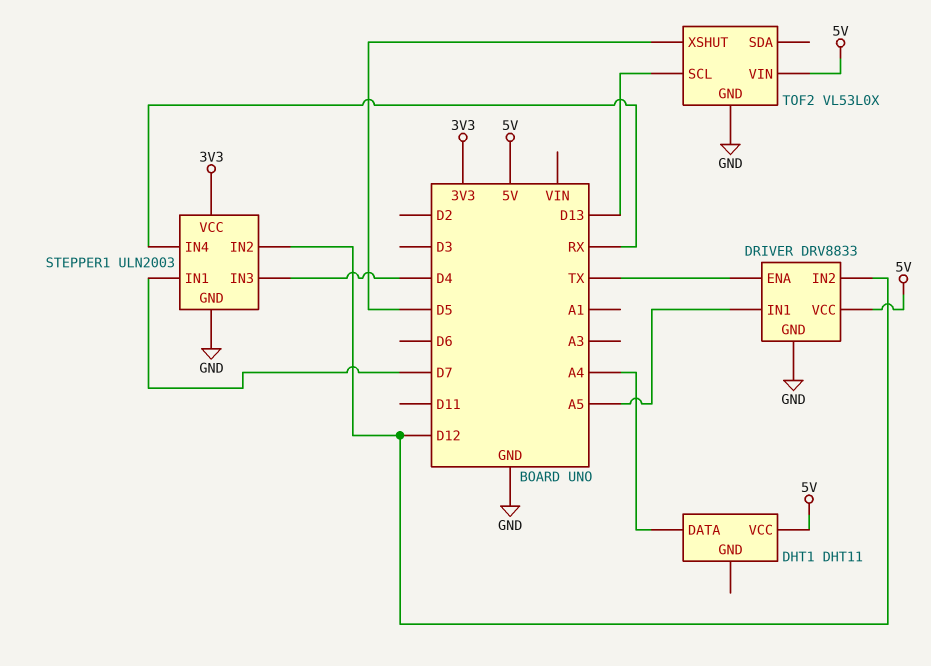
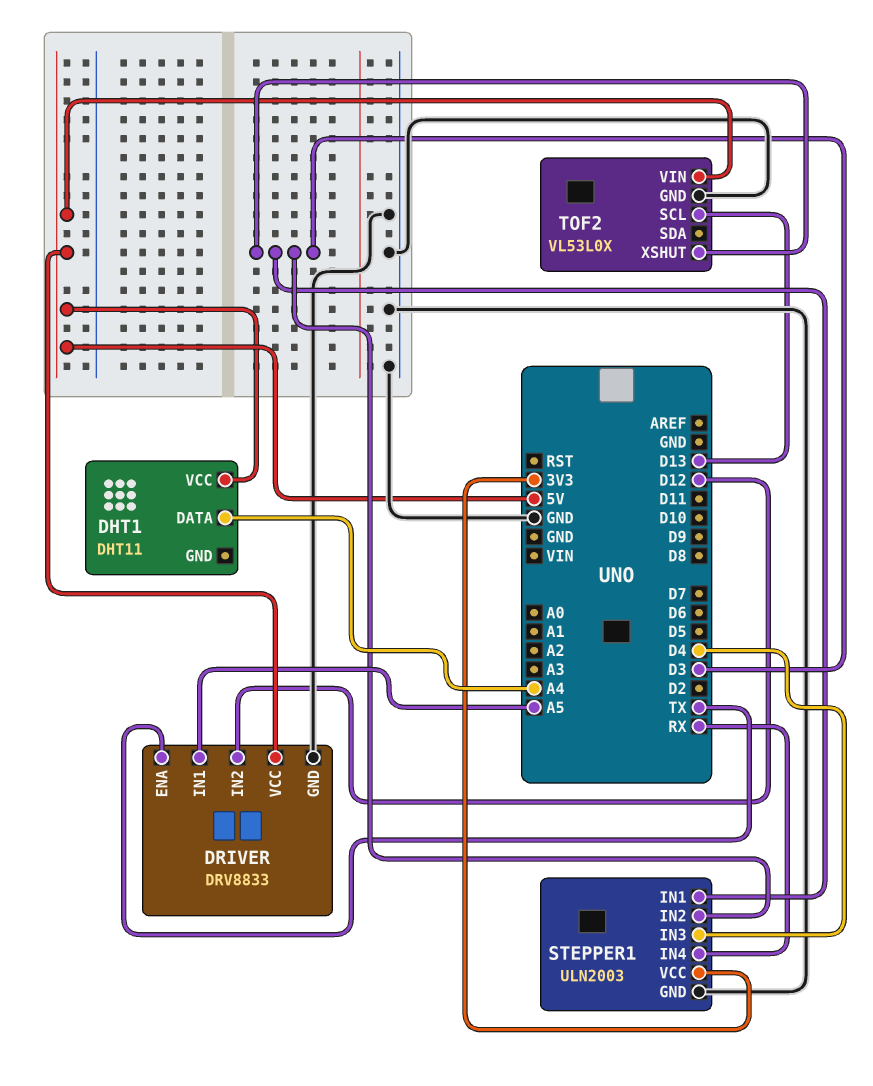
STEPPER1 pin IN1: D7 -> D3
STEPPER1 pin IN2: D12 -> D3
TOF2 pin XSHUT: D5 -> D3

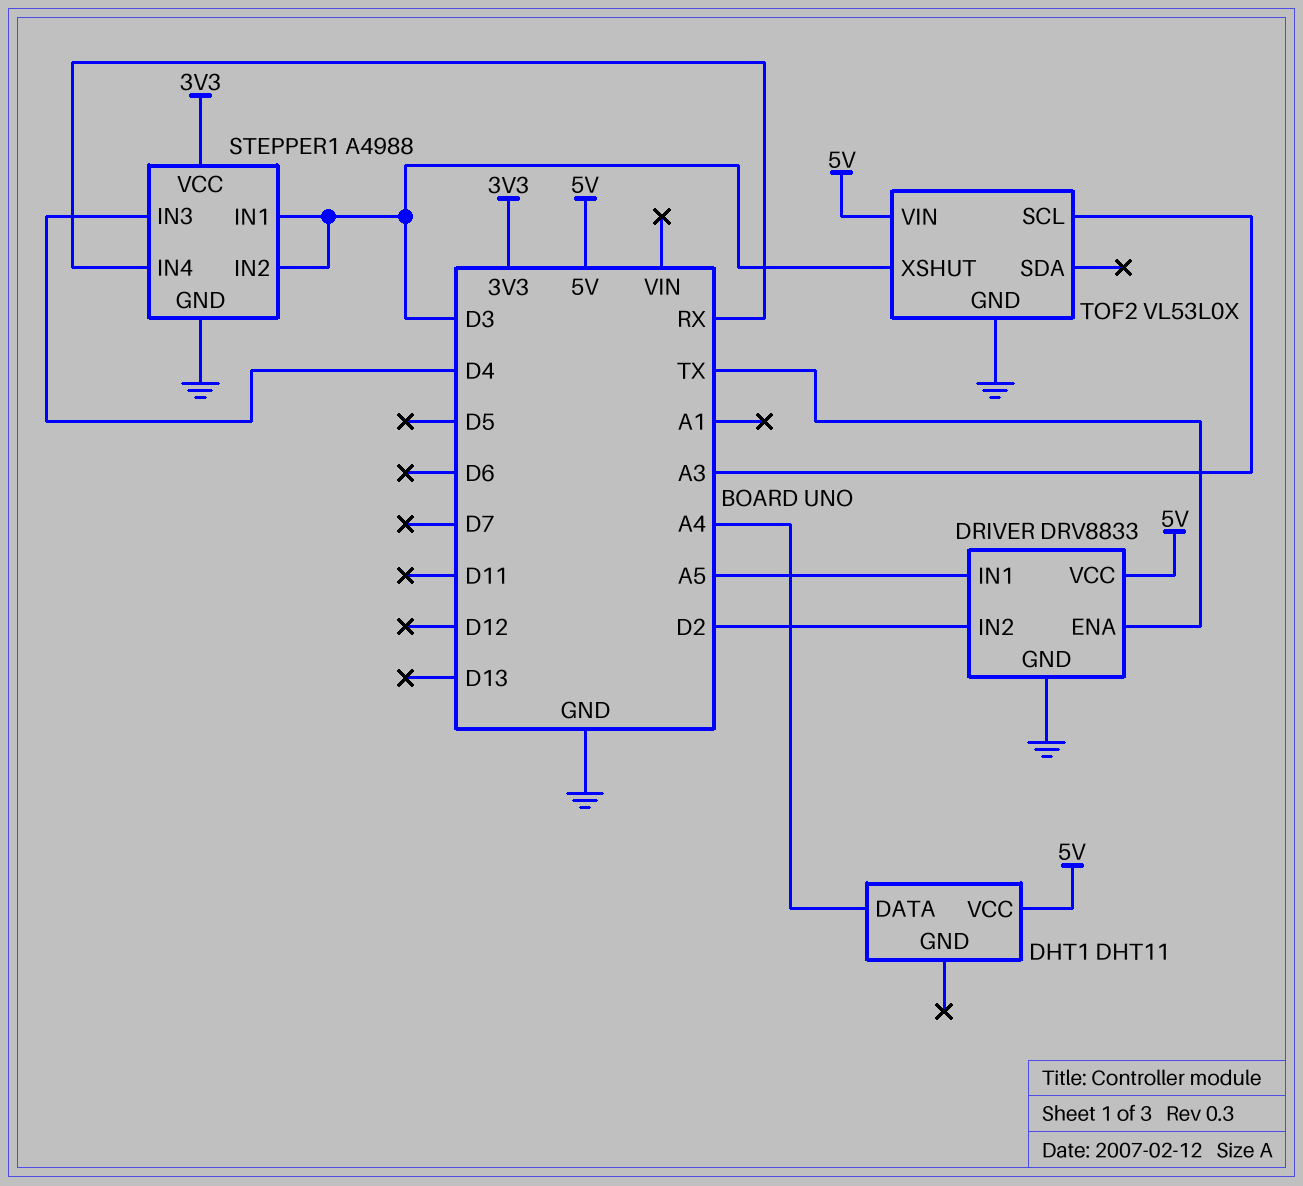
DRIVER pin IN2: D12 -> D2
STEPPER1: ULN2003 -> A4988
TOF2 pin SCL: D13 -> A3

